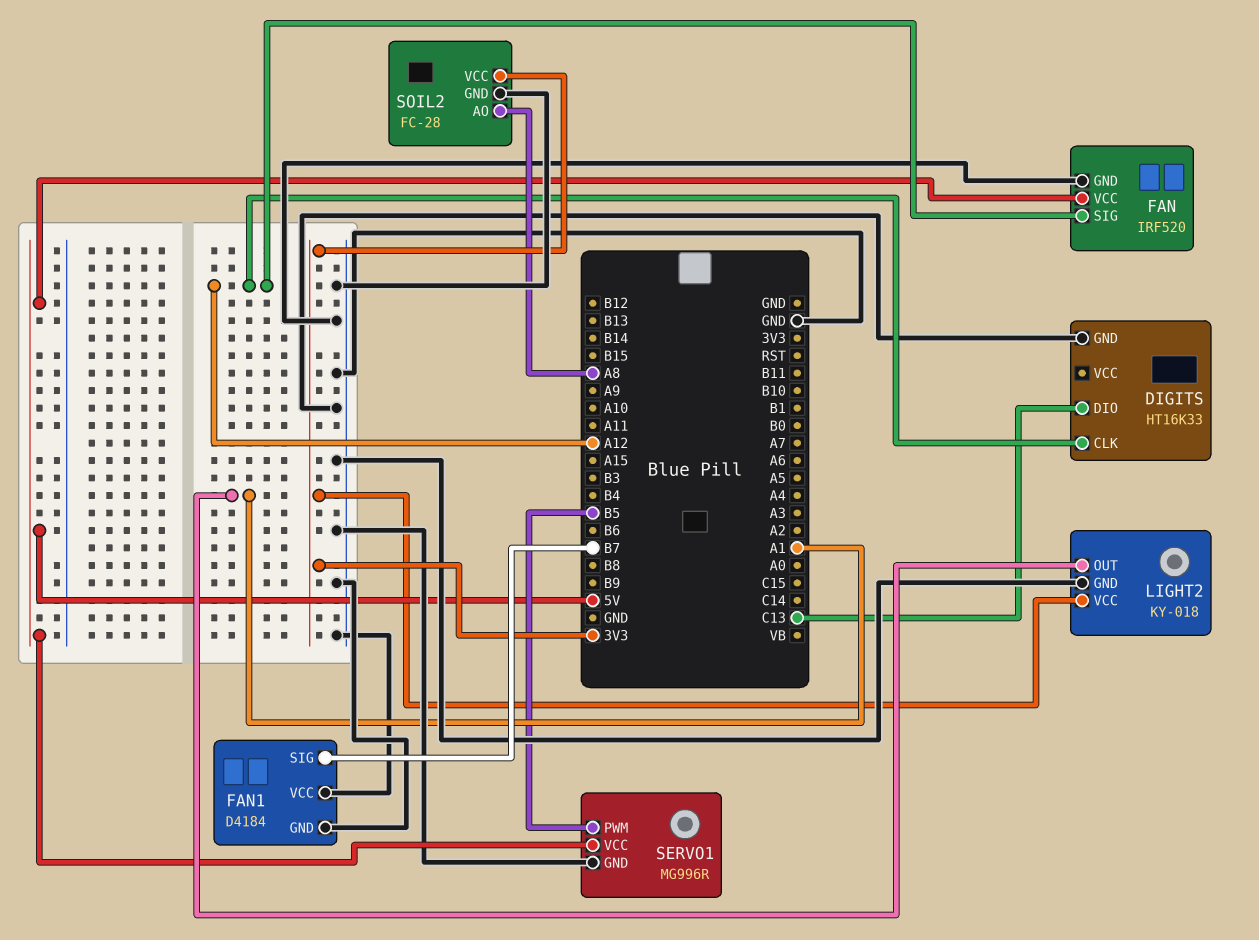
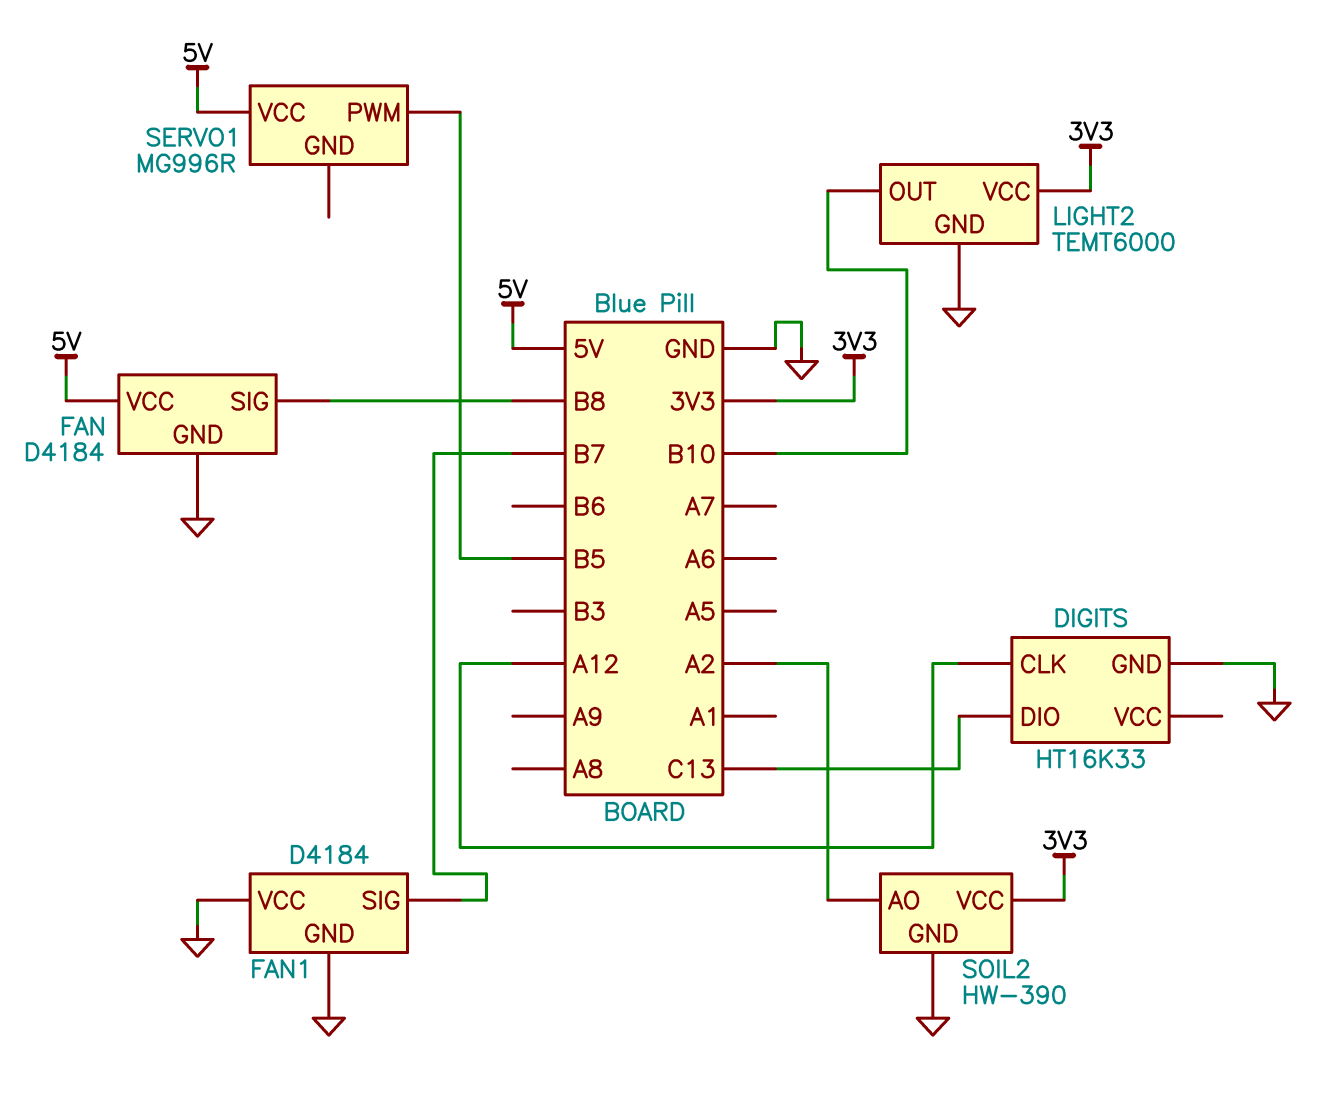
FAN: IRF520 -> D4184
FAN pin SIG: A12 -> B8
LIGHT2: KY-018 -> TEMT6000
LIGHT2 pin OUT: A1 -> B10
SERVO1 pin GND: GND -> none
SOIL2: FC-28 -> HW-390
SOIL2 pin AO: A8 -> A2

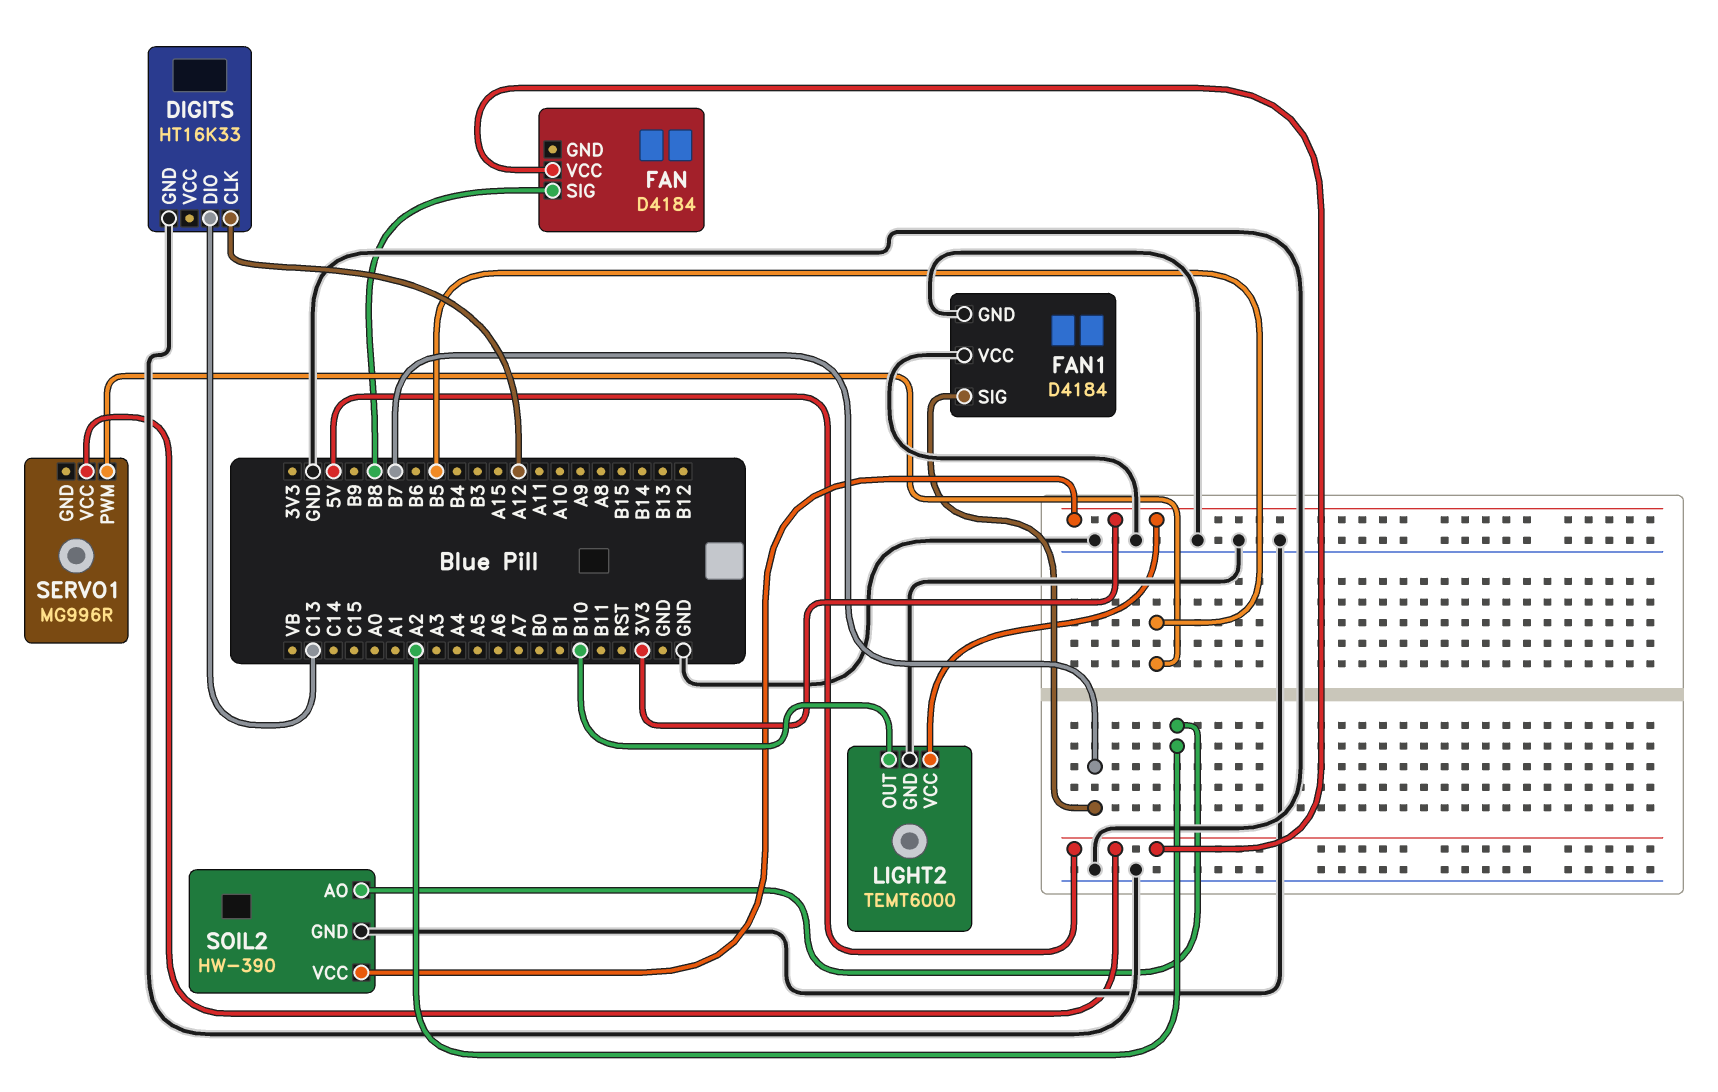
FAN pin GND: GND -> none

